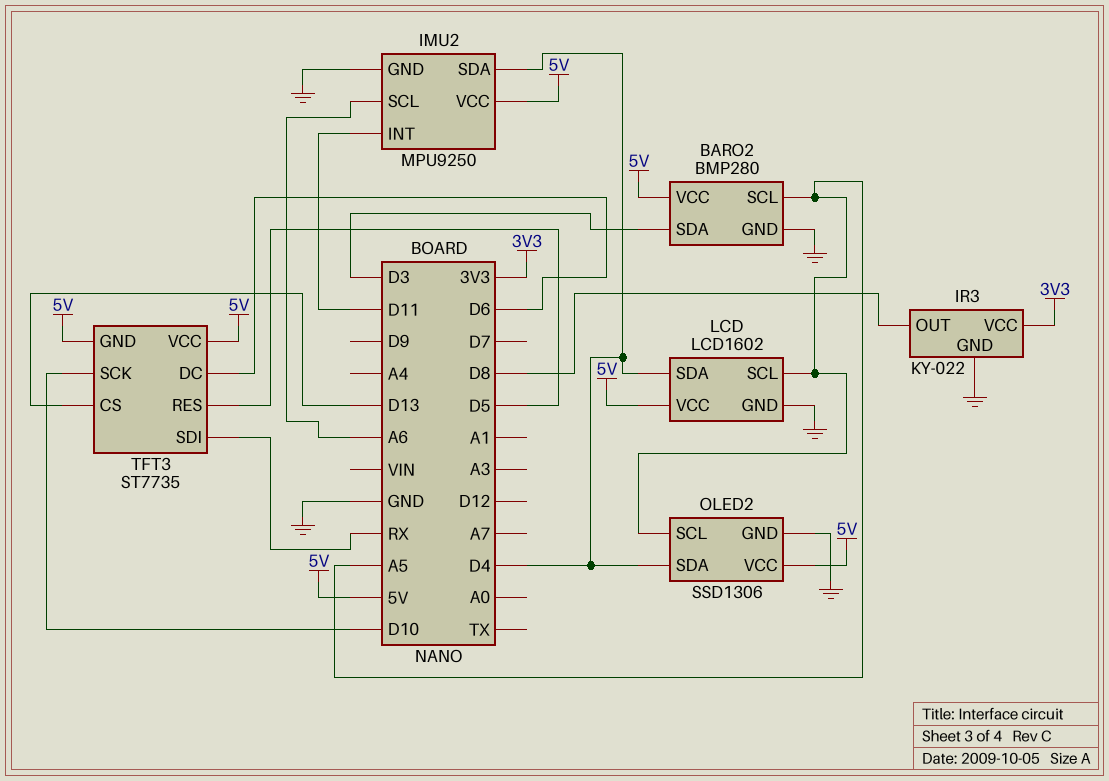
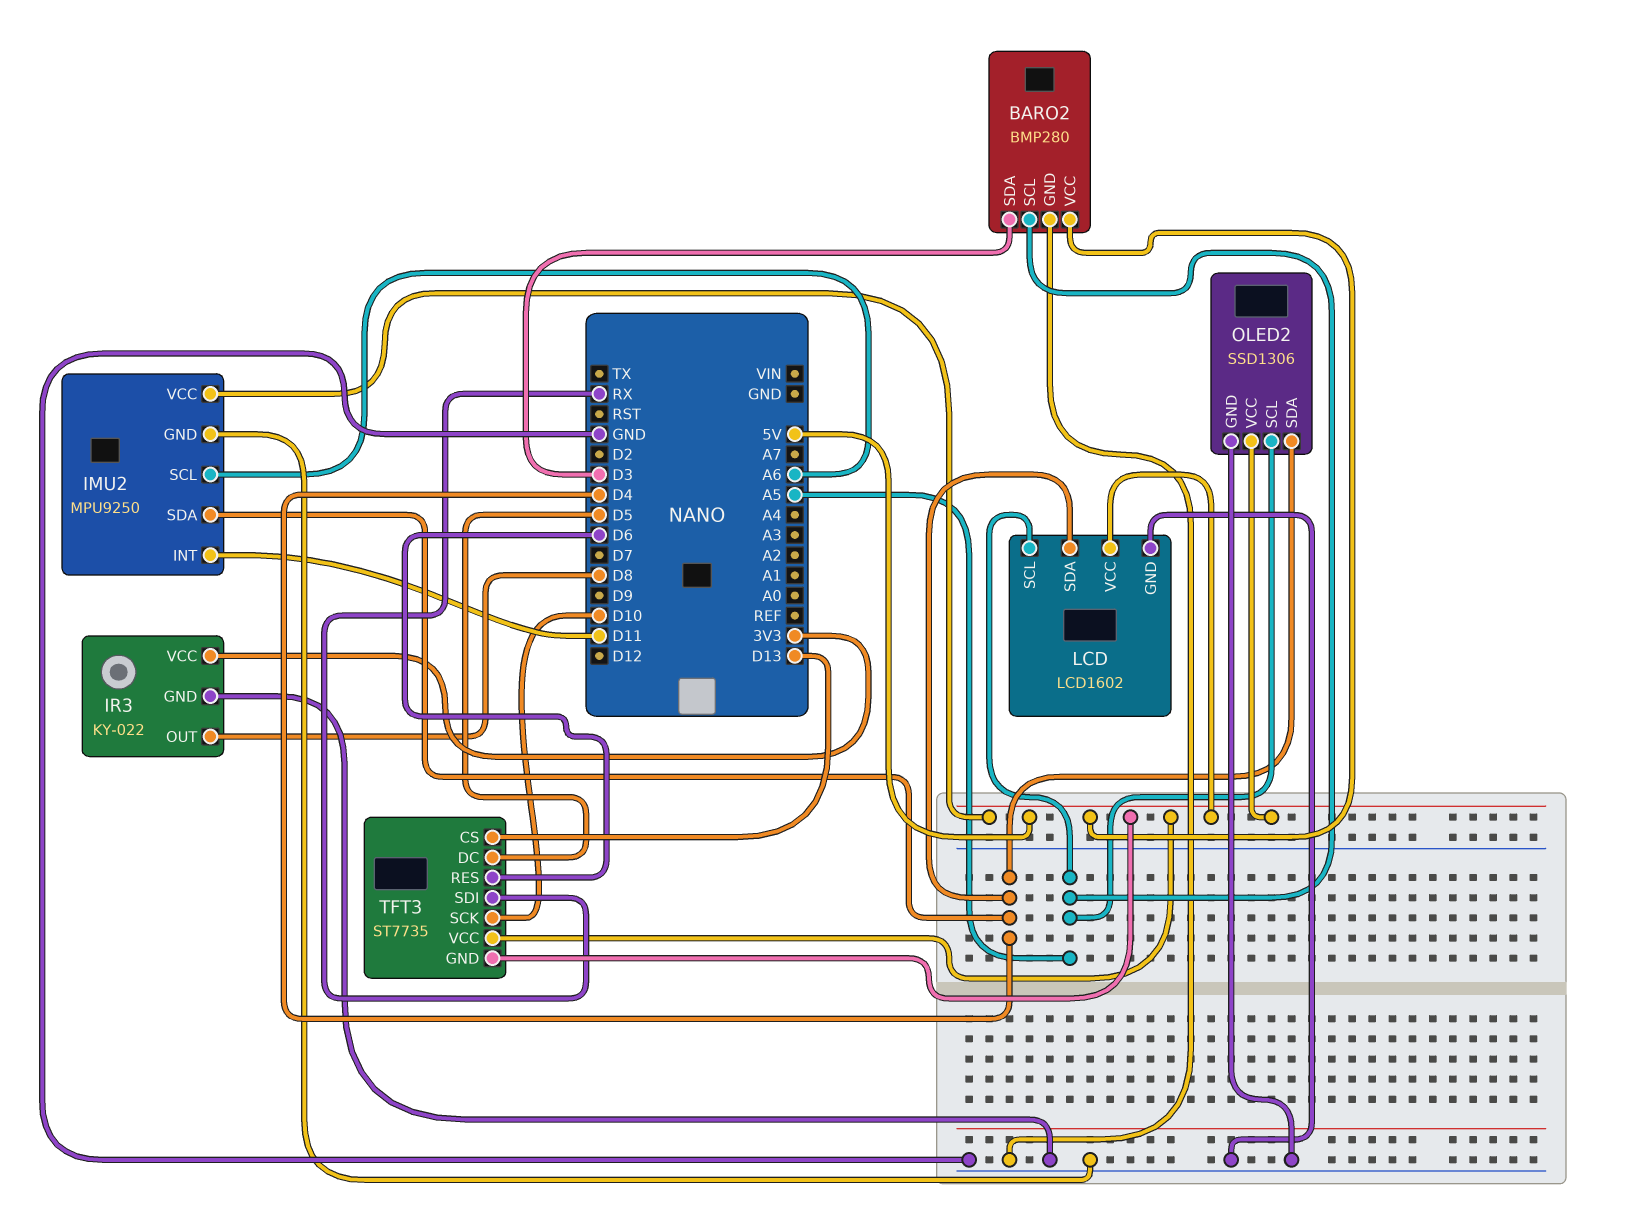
TFT3 pin DC: D6 -> D5
TFT3 pin RES: D5 -> D6

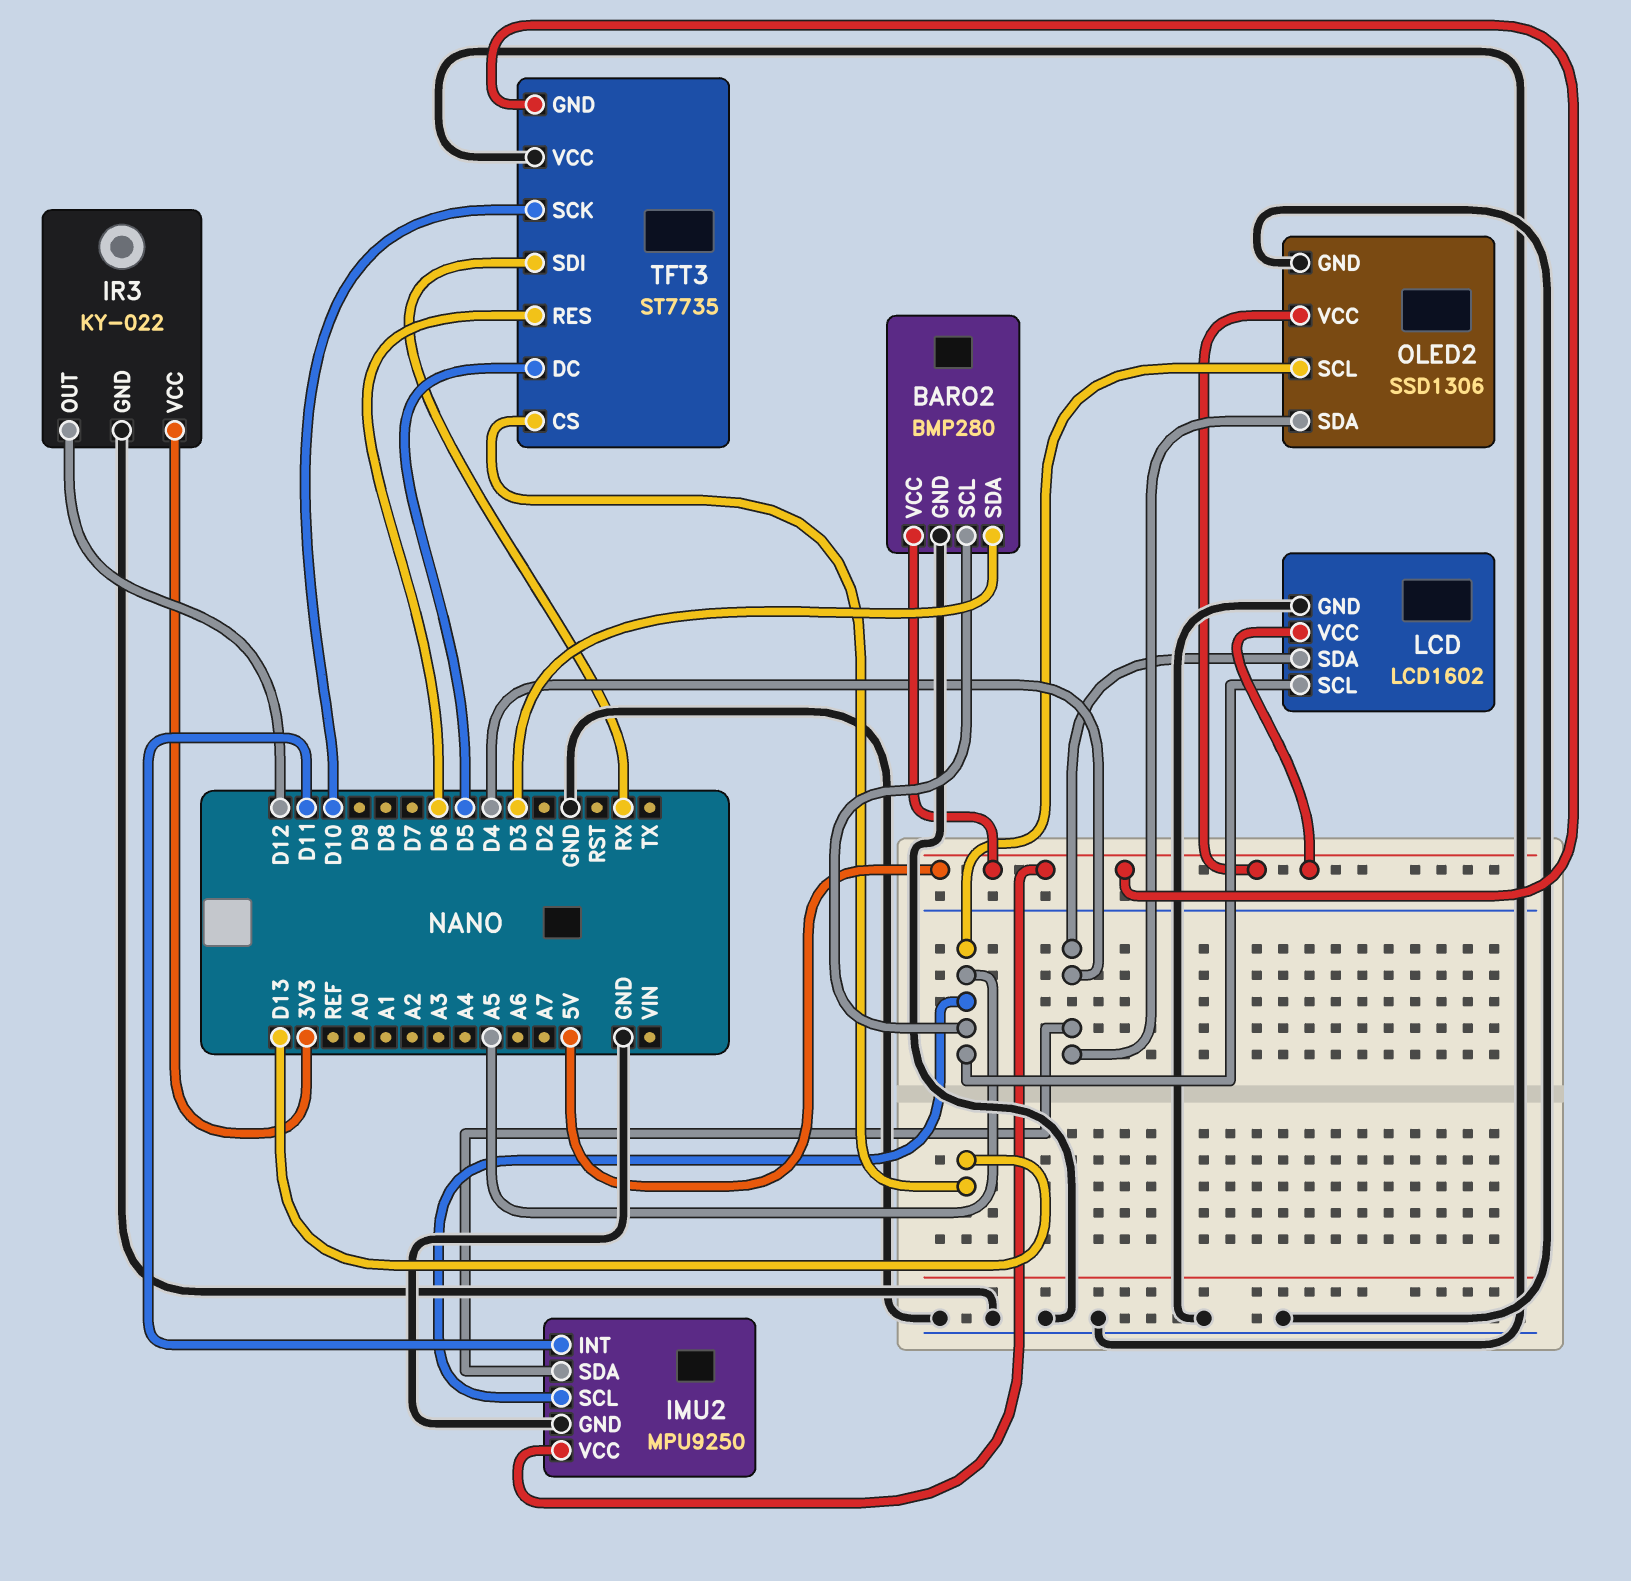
IMU2 pin SCL: A6 -> A5
IR3 pin OUT: D8 -> D12
TFT3 pin VCC: 5V -> GND

